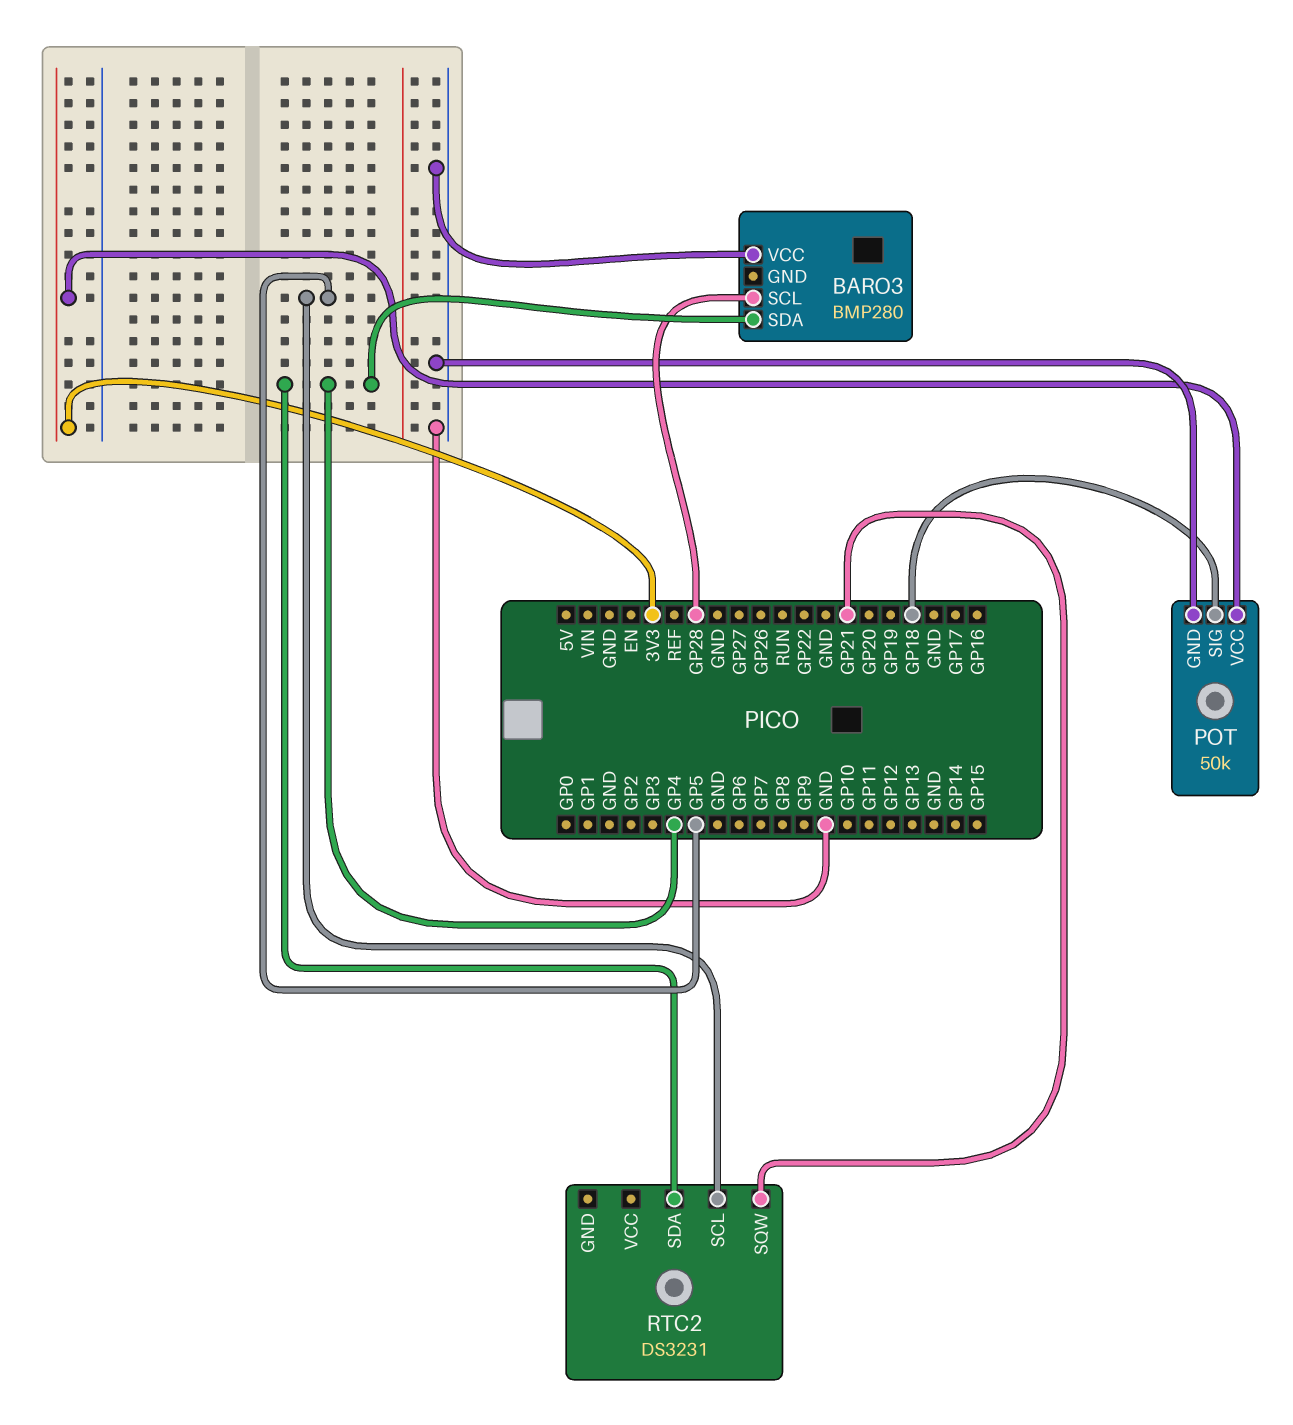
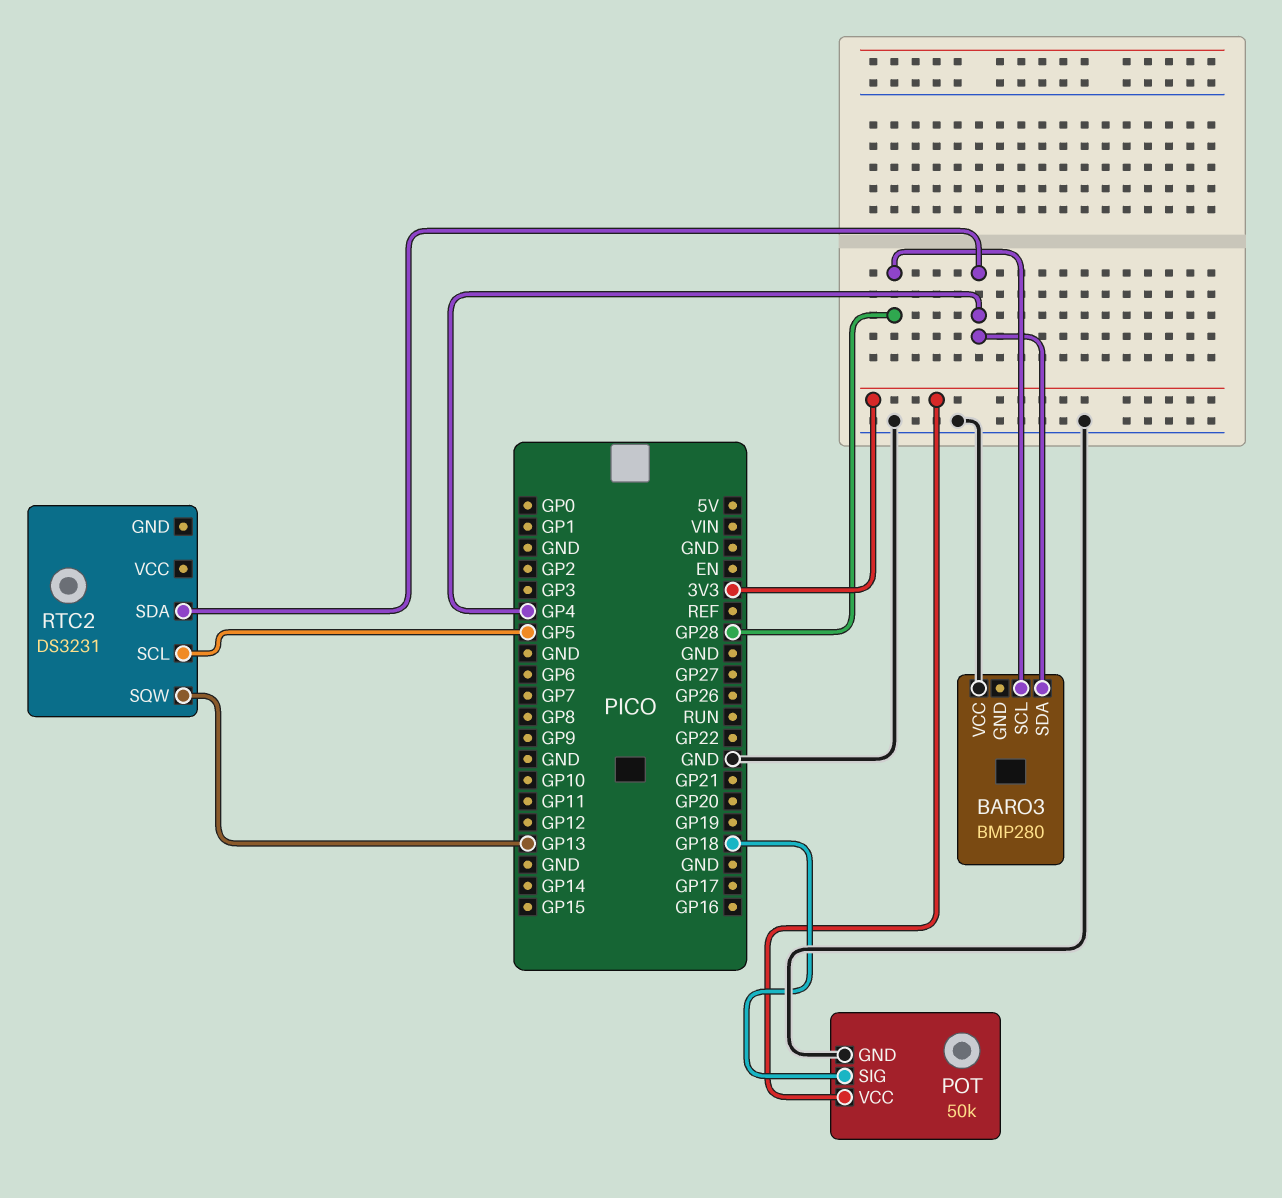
RTC2 pin SQW: GP21 -> GP13

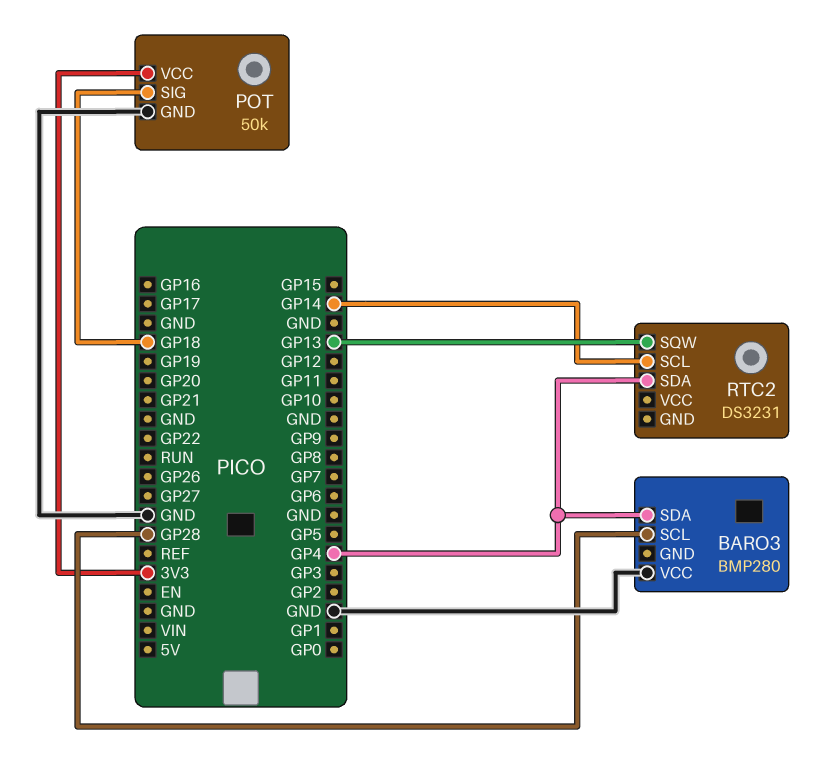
RTC2 pin SCL: GP5 -> GP14

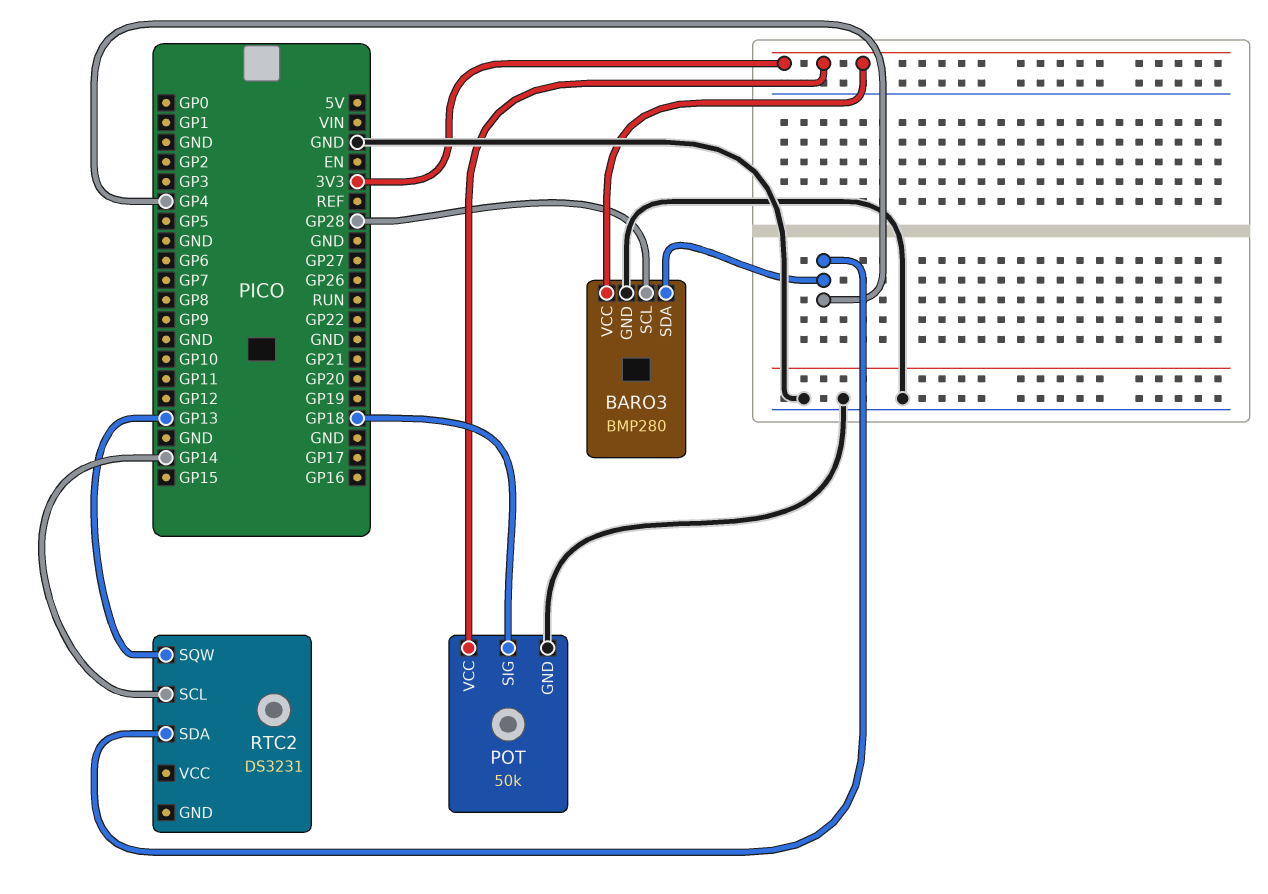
BARO3 pin GND: none -> GND
BARO3 pin VCC: GND -> 3V3

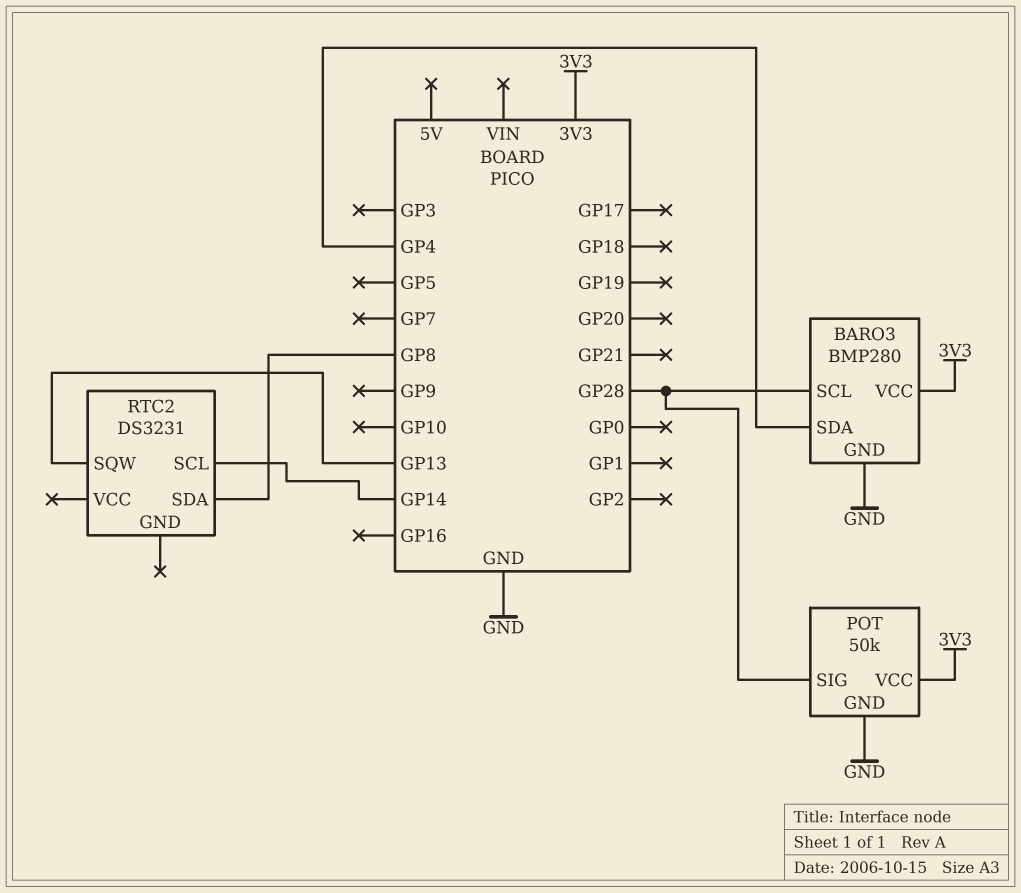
POT pin SIG: GP18 -> GP28
RTC2 pin SDA: GP4 -> GP8

